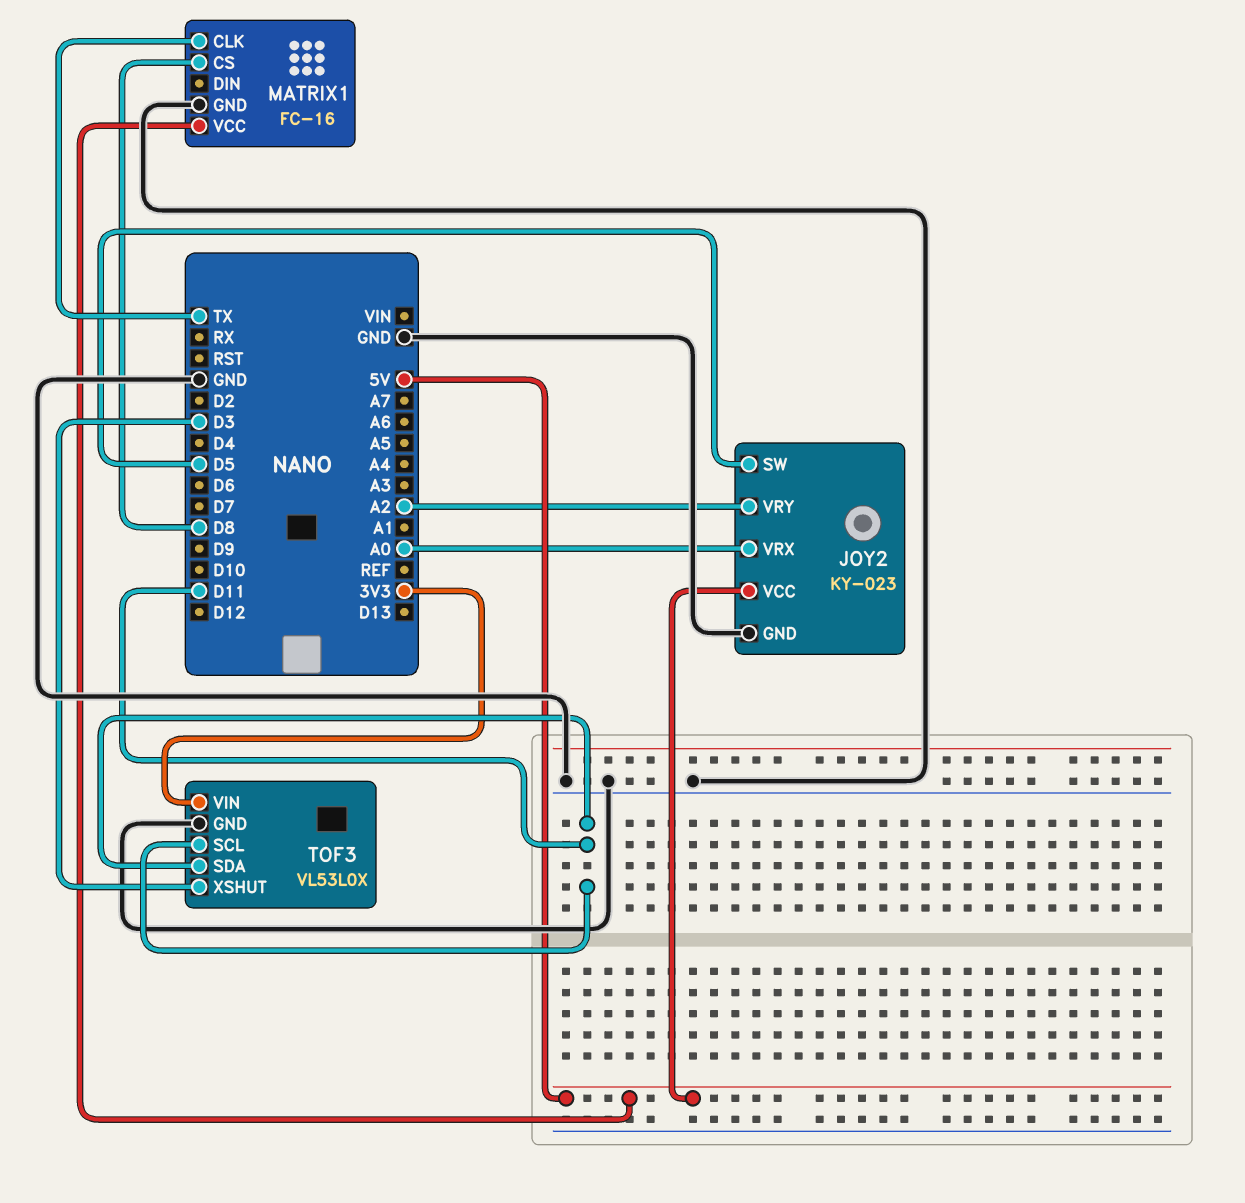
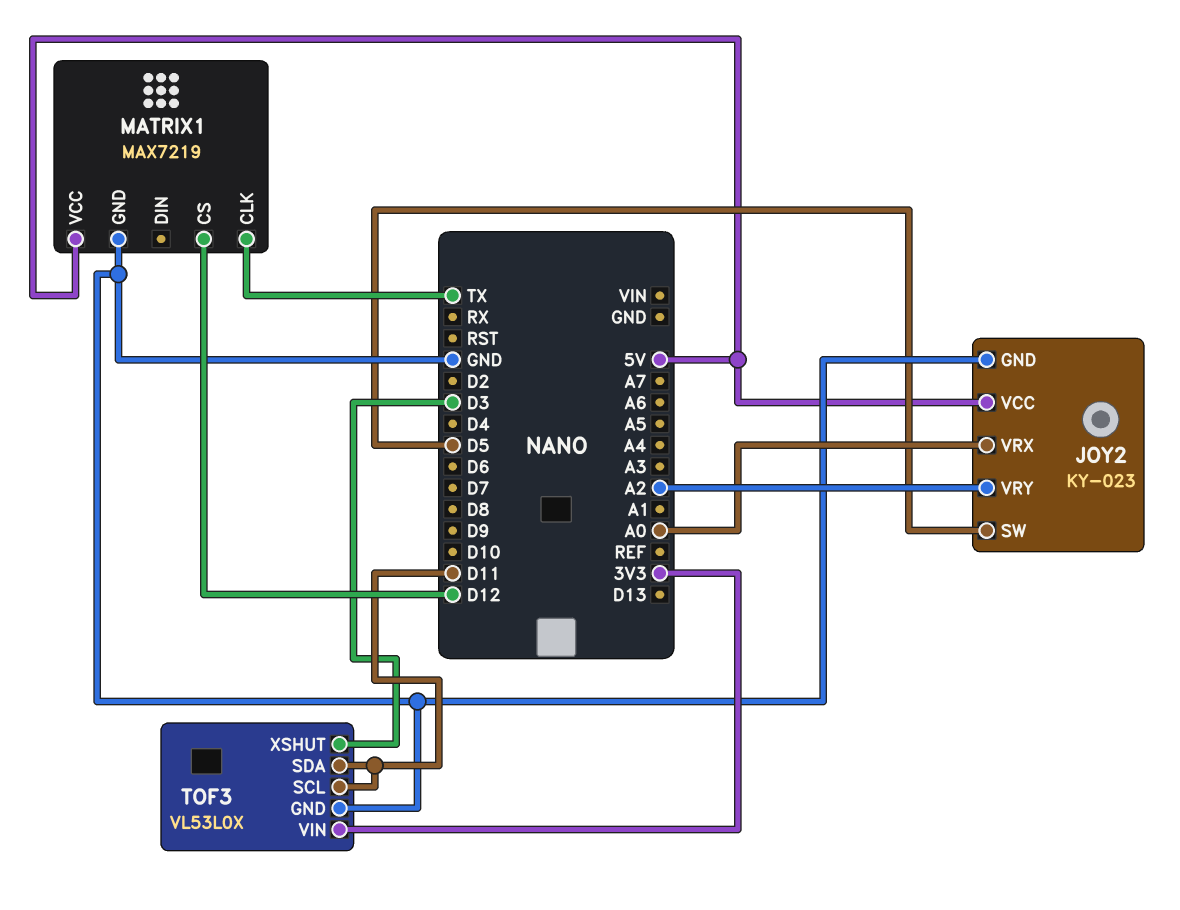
MATRIX1: FC-16 -> MAX7219
MATRIX1 pin CS: D8 -> D12

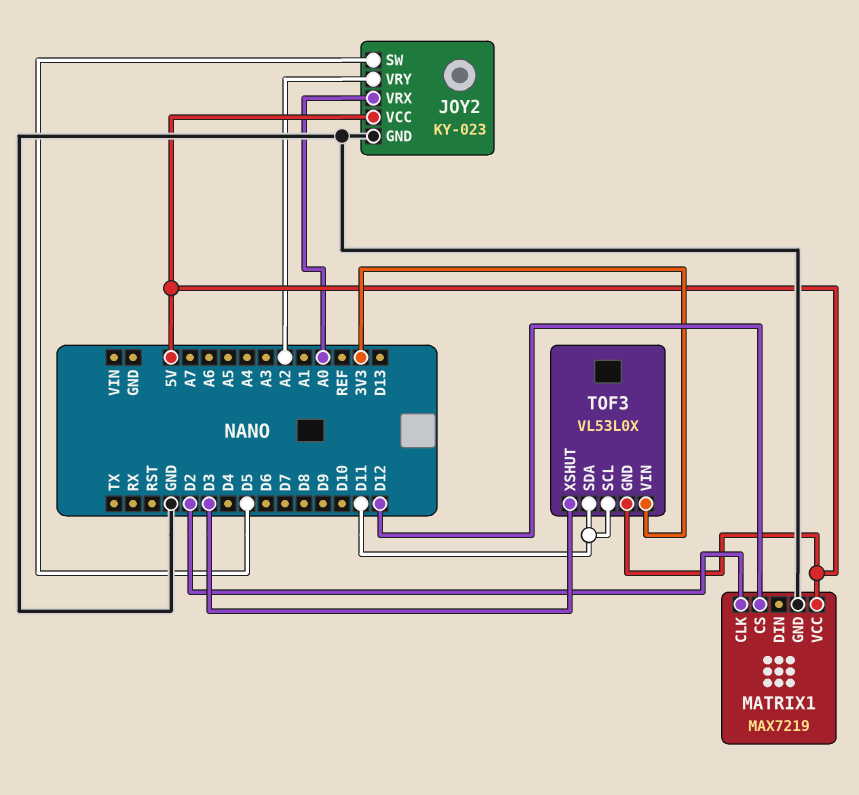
MATRIX1 pin CLK: TX -> D2
TOF3 pin GND: GND -> 5V

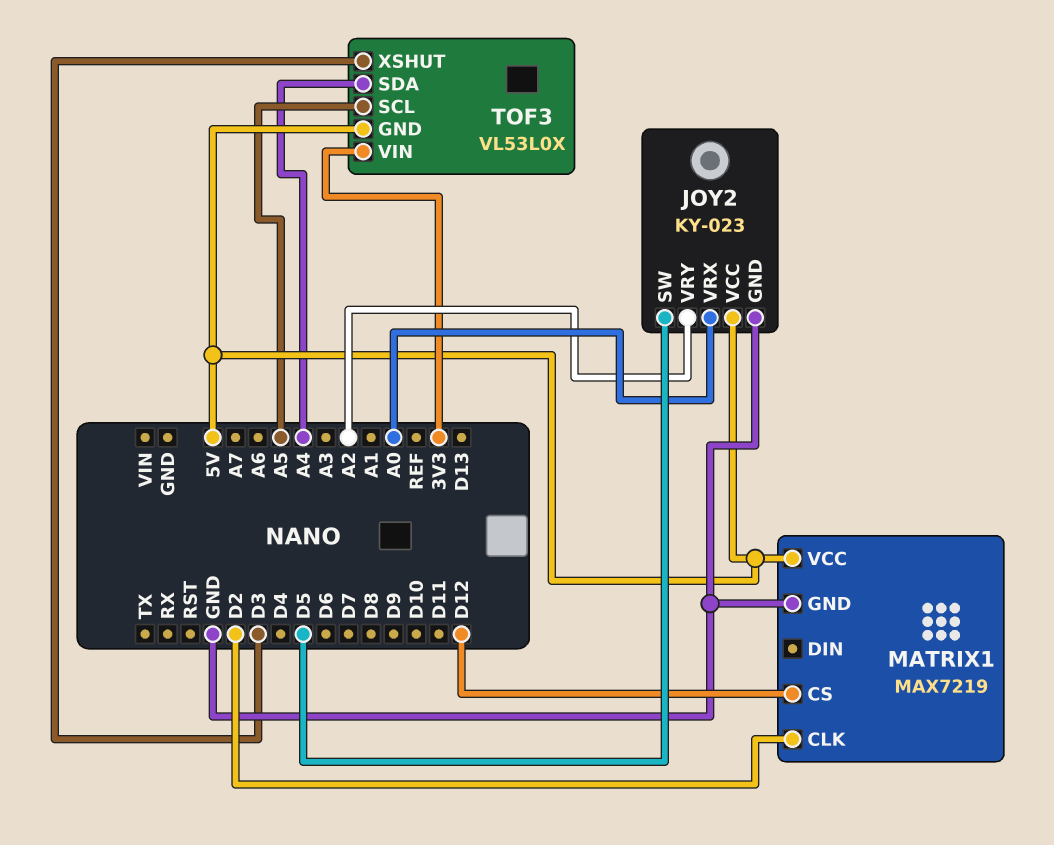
TOF3 pin SCL: D11 -> A5
TOF3 pin SDA: D11 -> A4

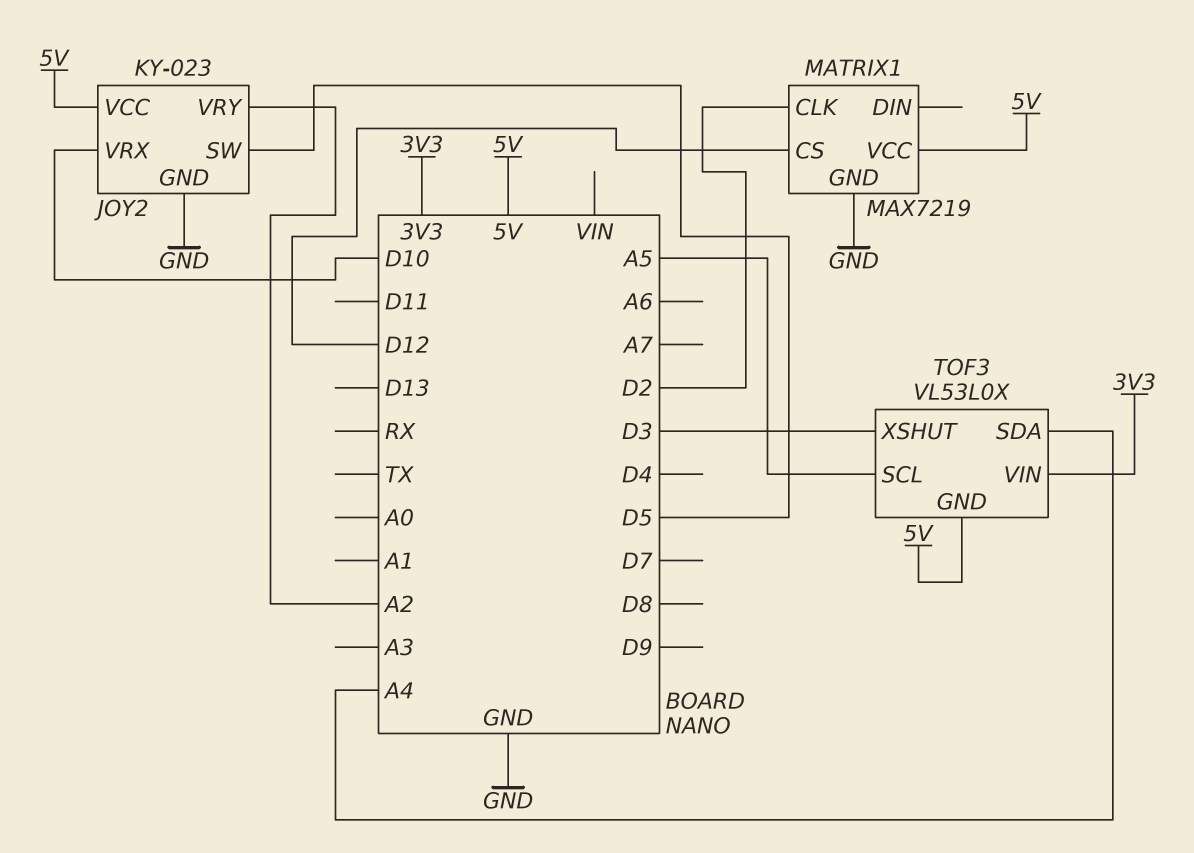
JOY2 pin VRX: A0 -> D10

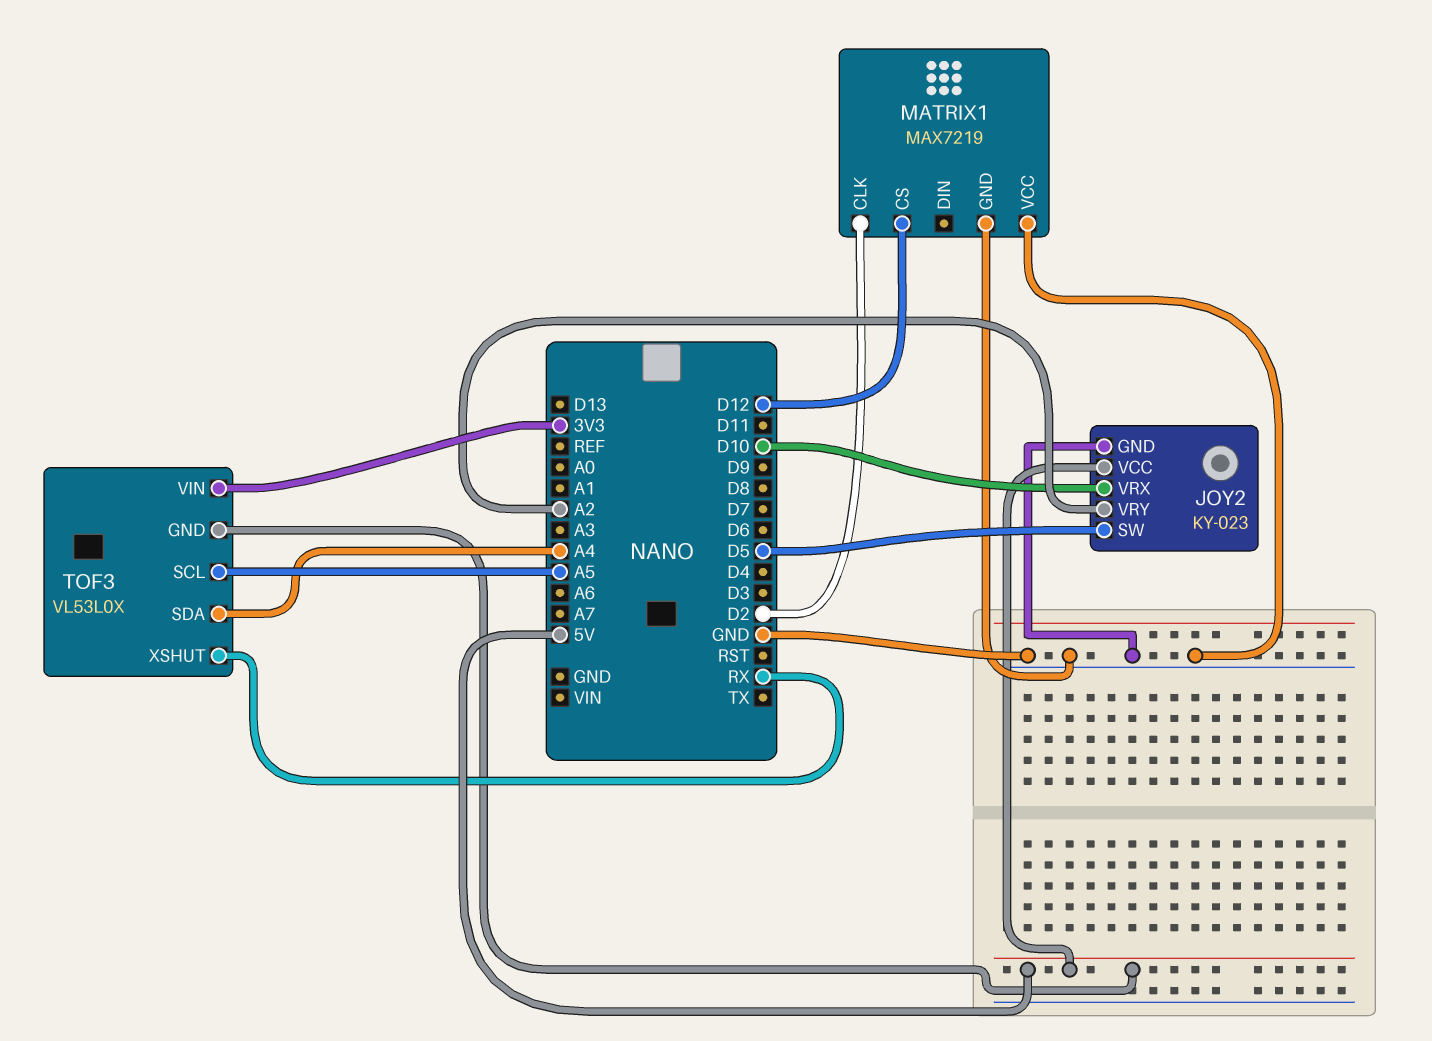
MATRIX1 pin VCC: 5V -> GND
TOF3 pin XSHUT: D3 -> RX

